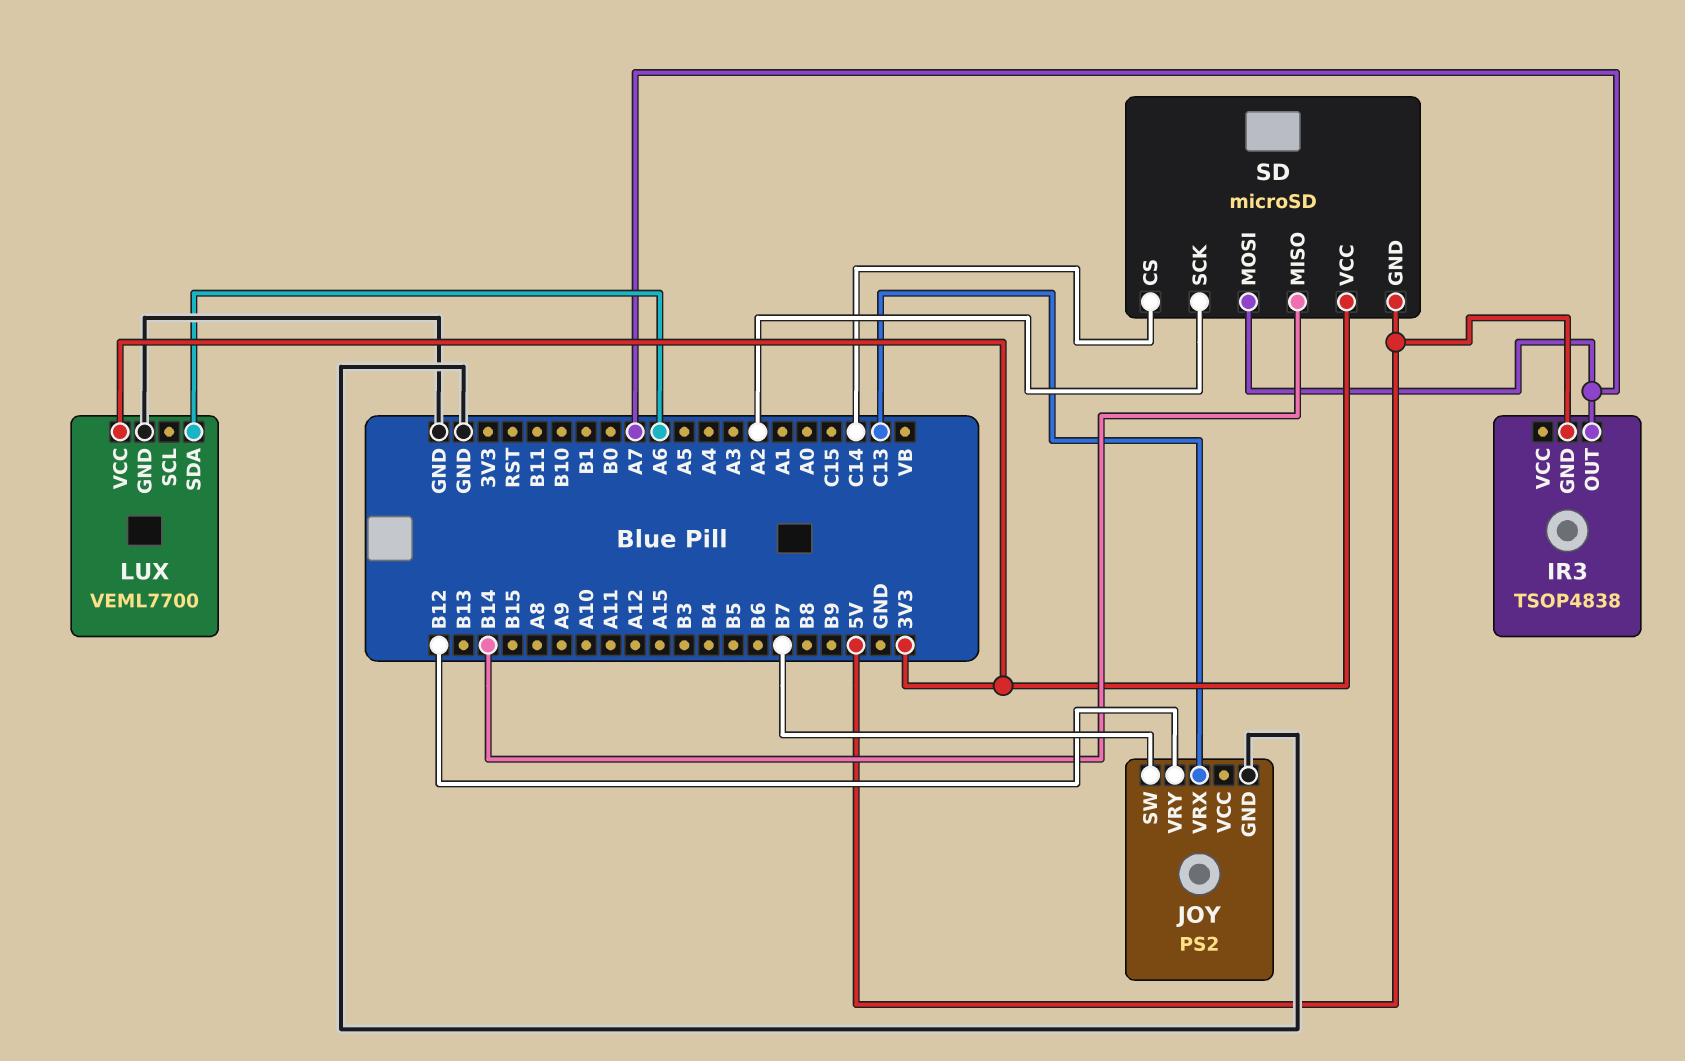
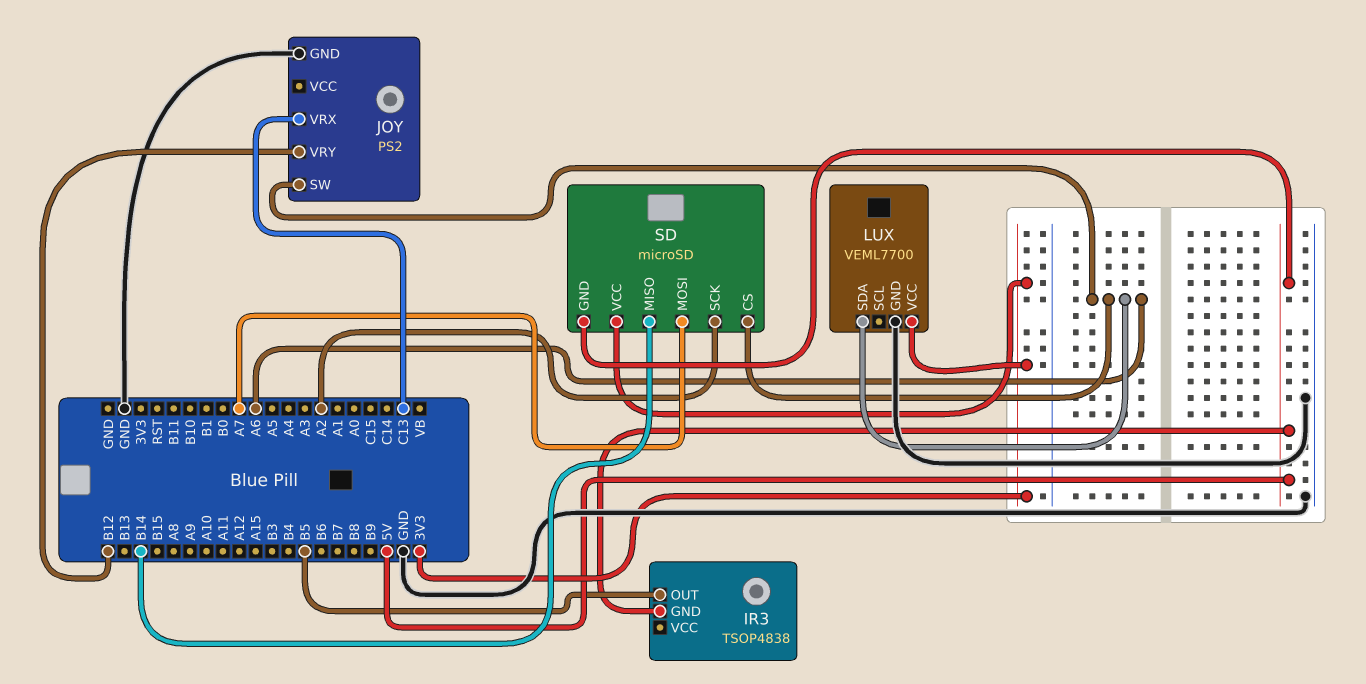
IR3 pin OUT: A7 -> B5
JOY pin SW: B7 -> A6
SD pin CS: C14 -> A6

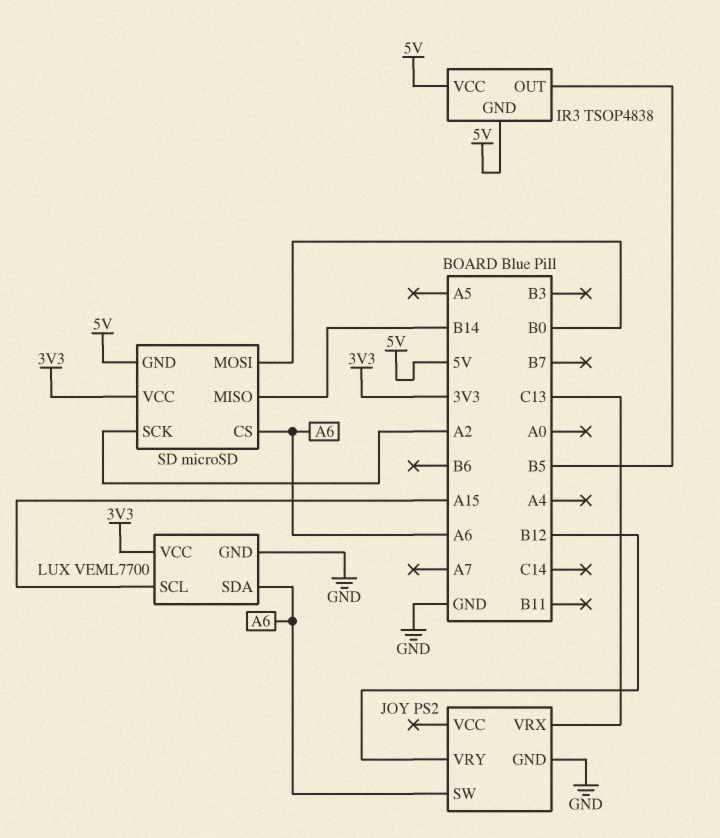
IR3 pin VCC: none -> 5V
LUX pin SCL: none -> A15
SD pin MOSI: A7 -> B0

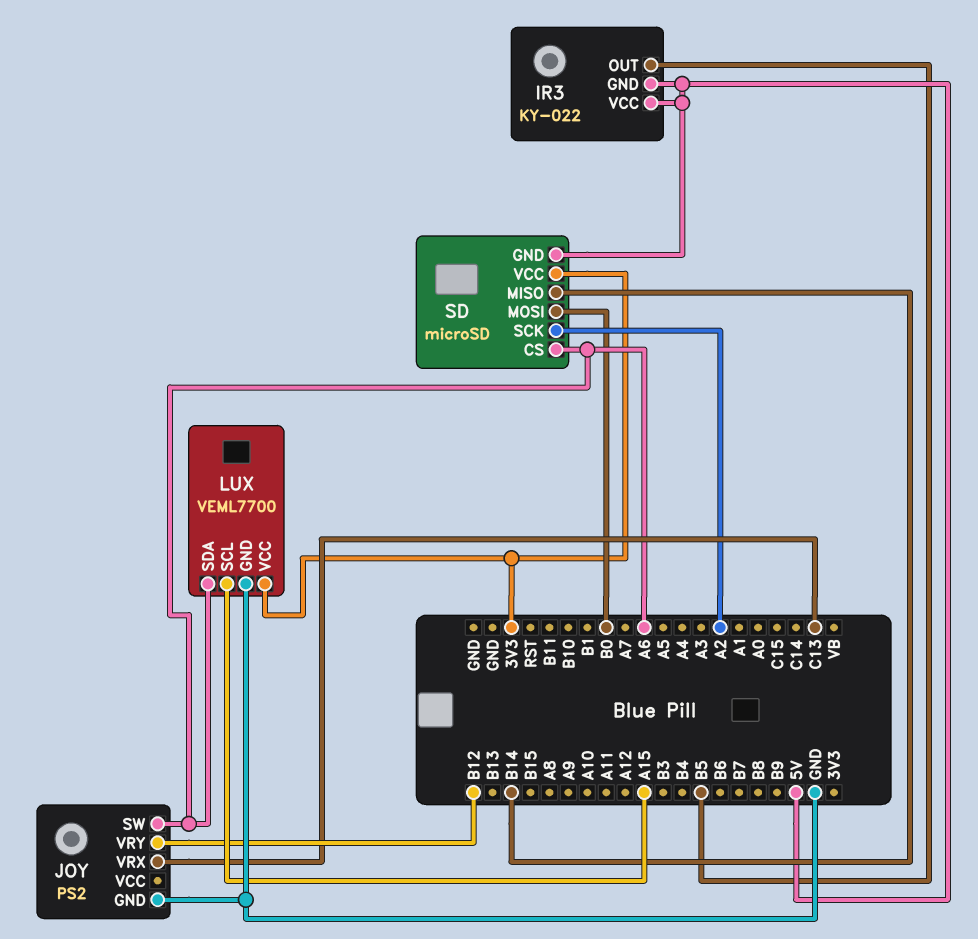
IR3: TSOP4838 -> KY-022

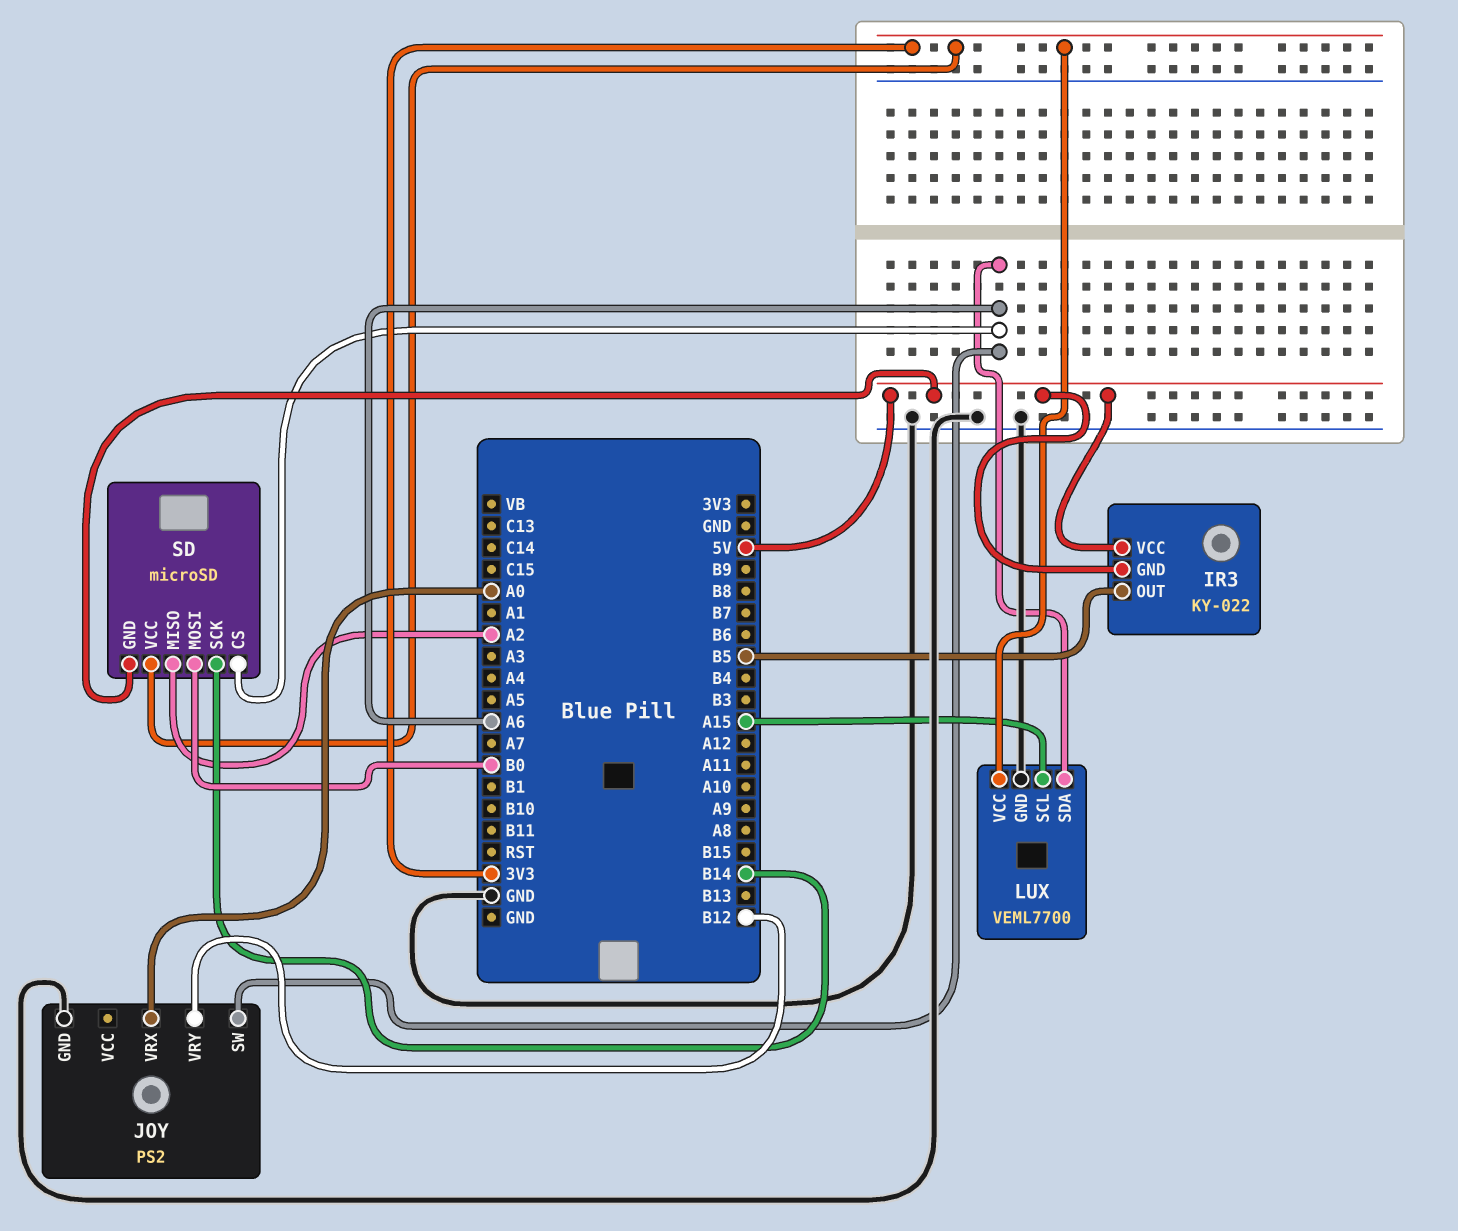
JOY pin VRX: C13 -> A0
SD pin MISO: B14 -> A2
SD pin SCK: A2 -> B14

